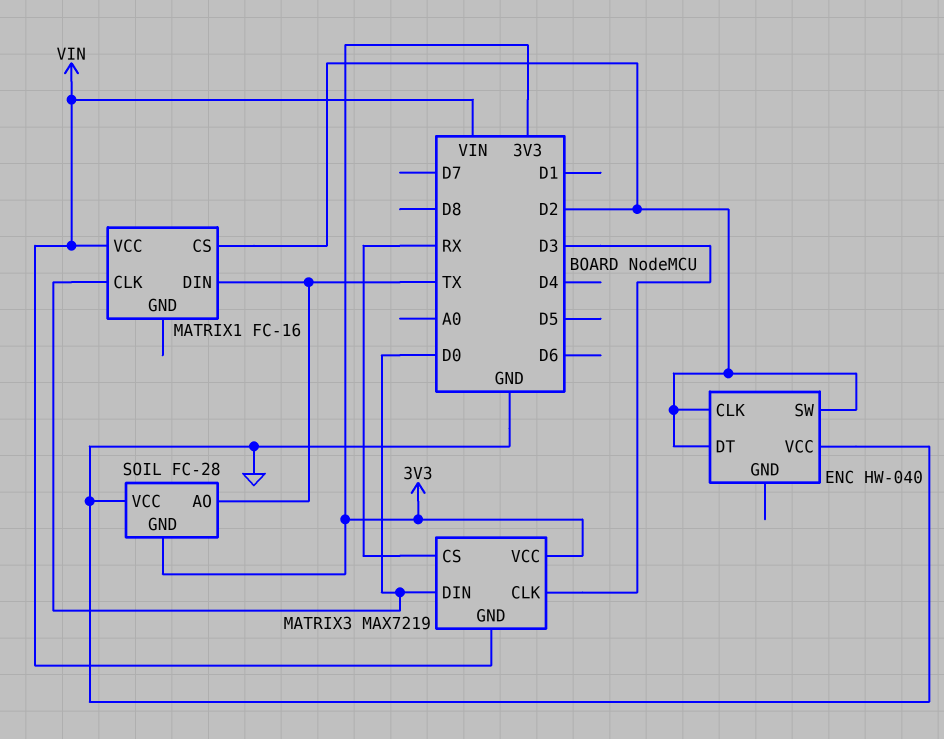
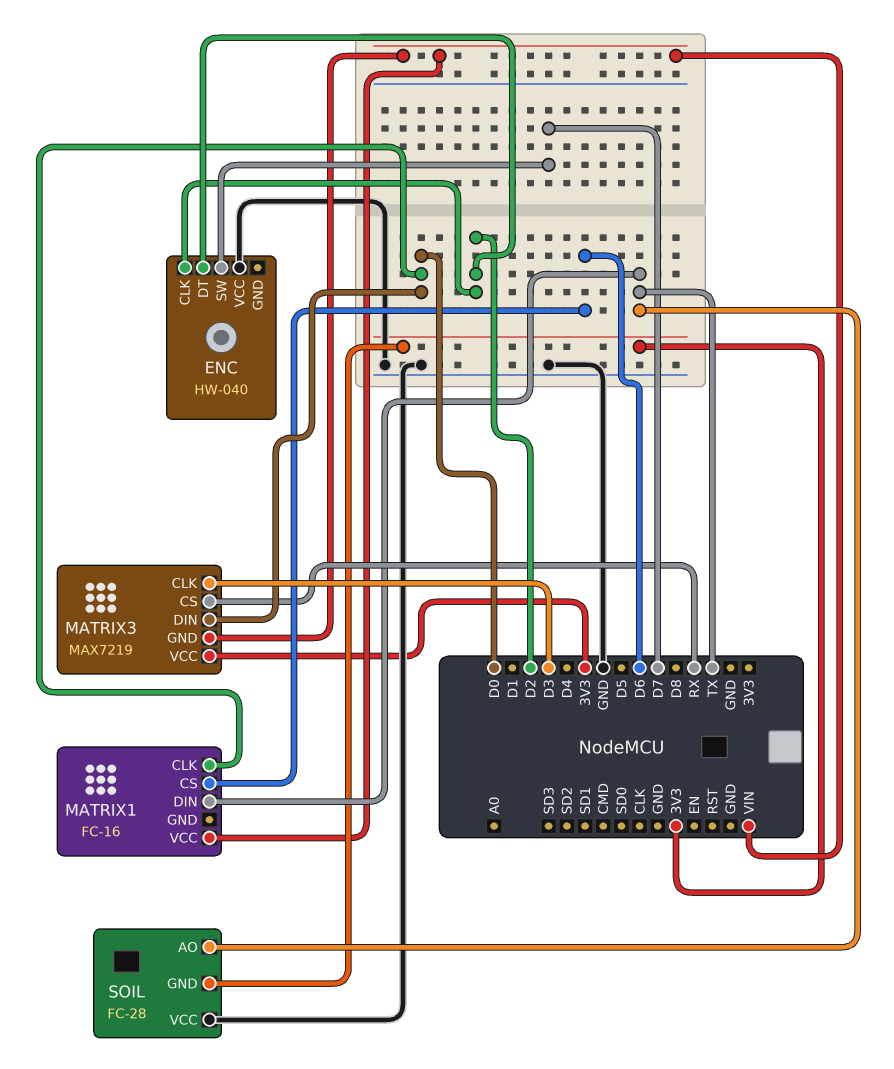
ENC pin SW: D2 -> D7
MATRIX1 pin CS: D2 -> D6

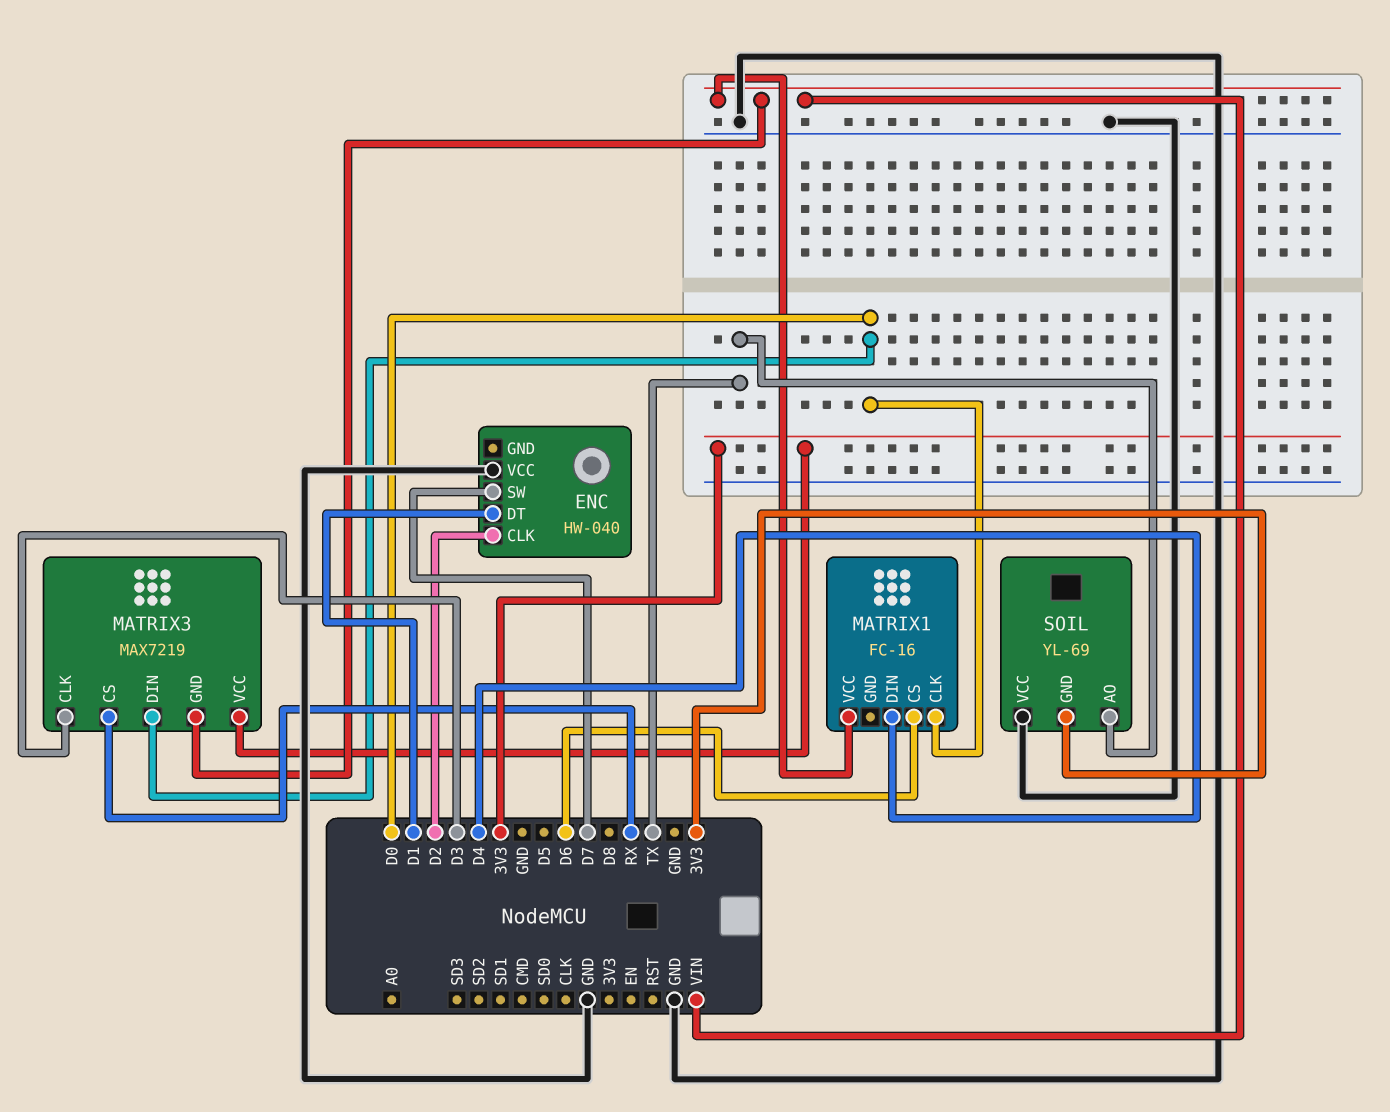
ENC pin DT: D2 -> D1
MATRIX1 pin DIN: TX -> D4
SOIL: FC-28 -> YL-69

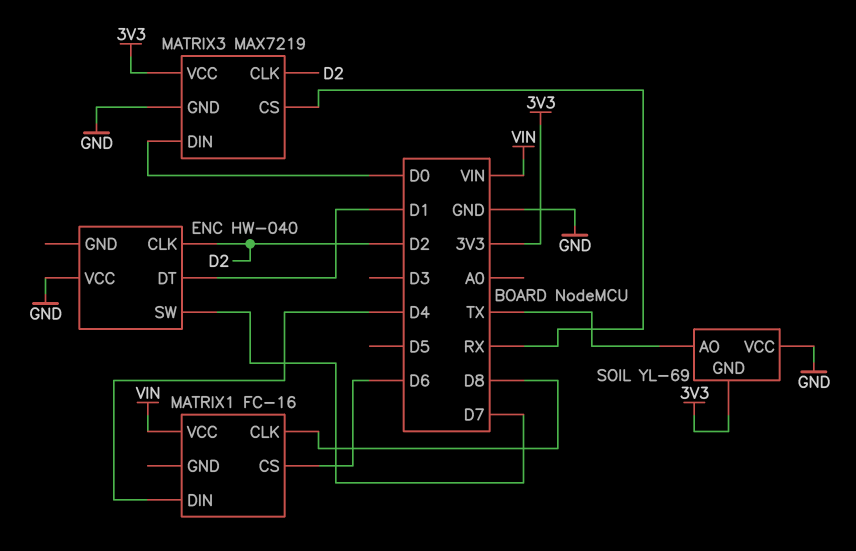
MATRIX1 pin CLK: D0 -> D8
MATRIX3 pin CLK: D3 -> D2
MATRIX3 pin GND: VIN -> GND

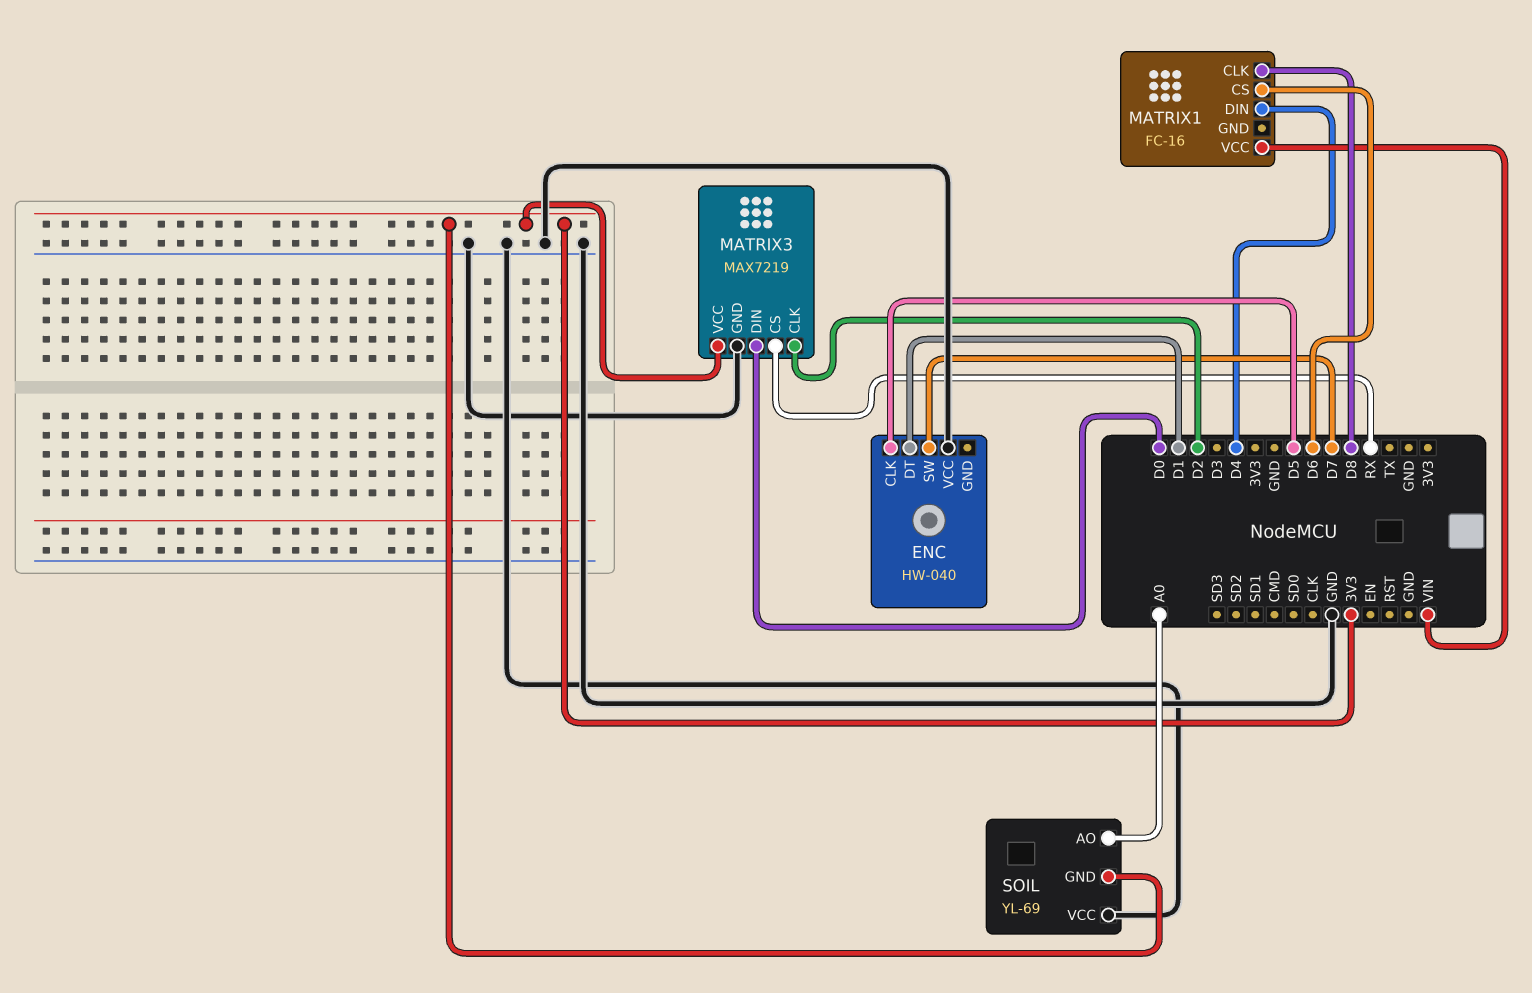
ENC pin CLK: D2 -> D5
SOIL pin AO: TX -> A0

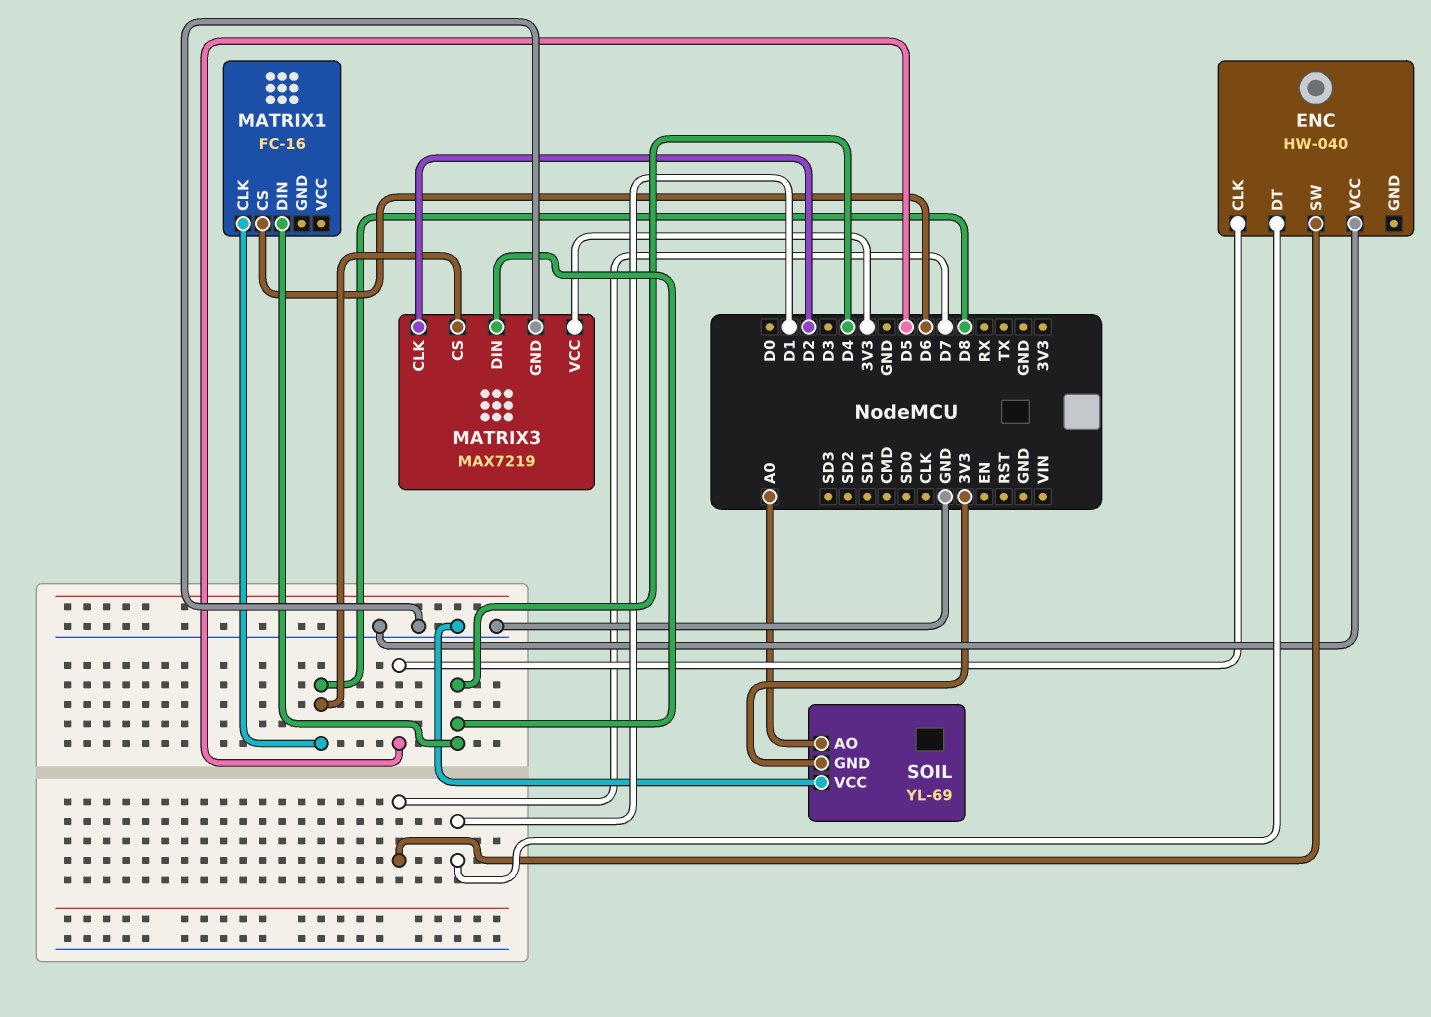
MATRIX1 pin VCC: VIN -> none
MATRIX3 pin CS: RX -> D8
MATRIX3 pin DIN: D0 -> D4

